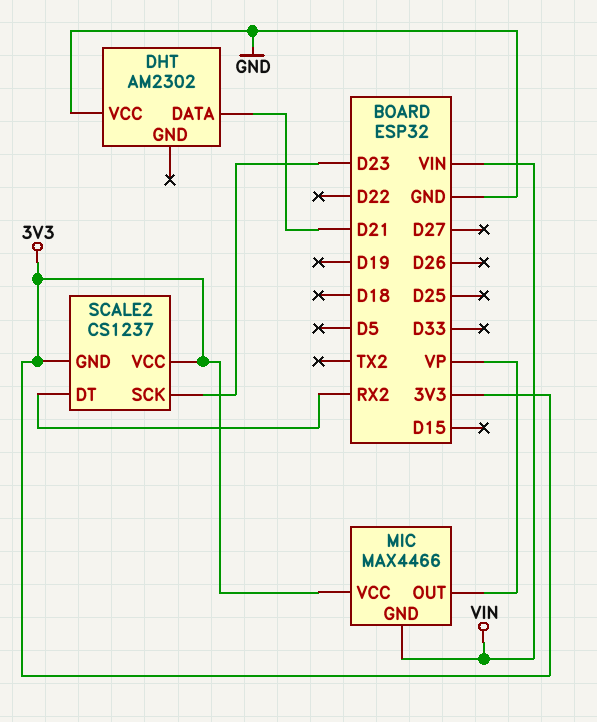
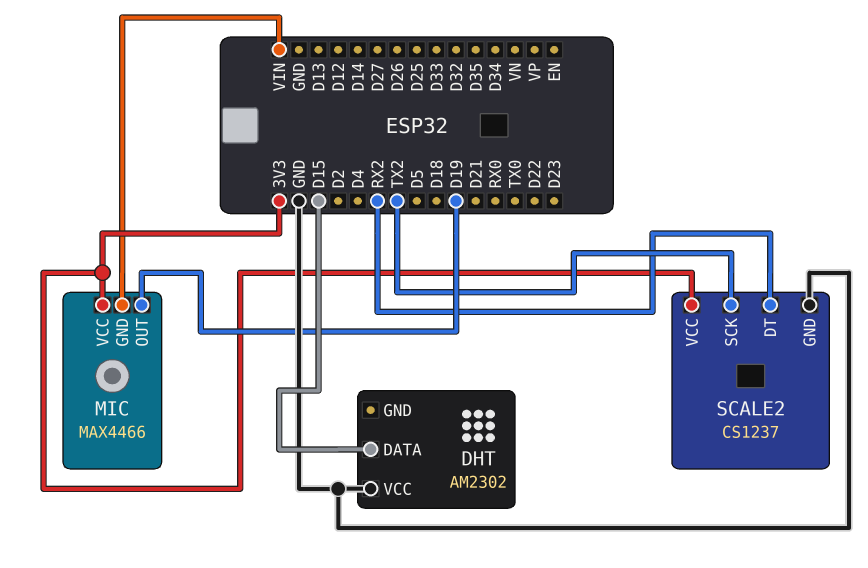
DHT pin DATA: D21 -> D15
MIC pin OUT: VP -> D19
SCALE2 pin GND: 3V3 -> GND
SCALE2 pin SCK: D23 -> TX2

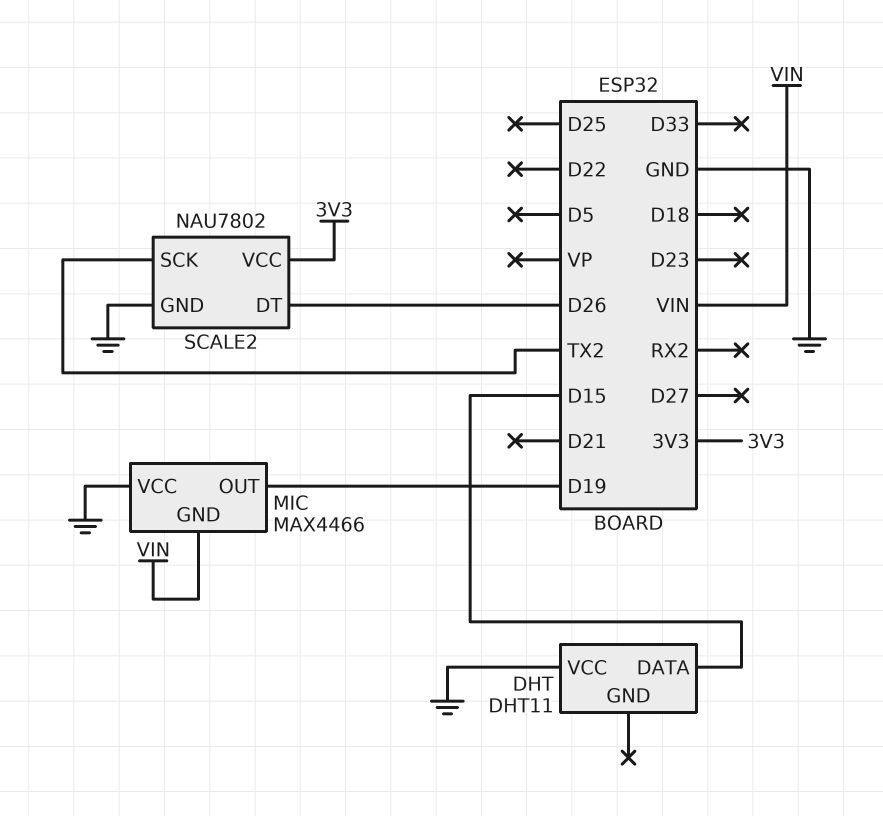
DHT: AM2302 -> DHT11
MIC pin VCC: 3V3 -> GND
SCALE2: CS1237 -> NAU7802
SCALE2 pin DT: RX2 -> D26

